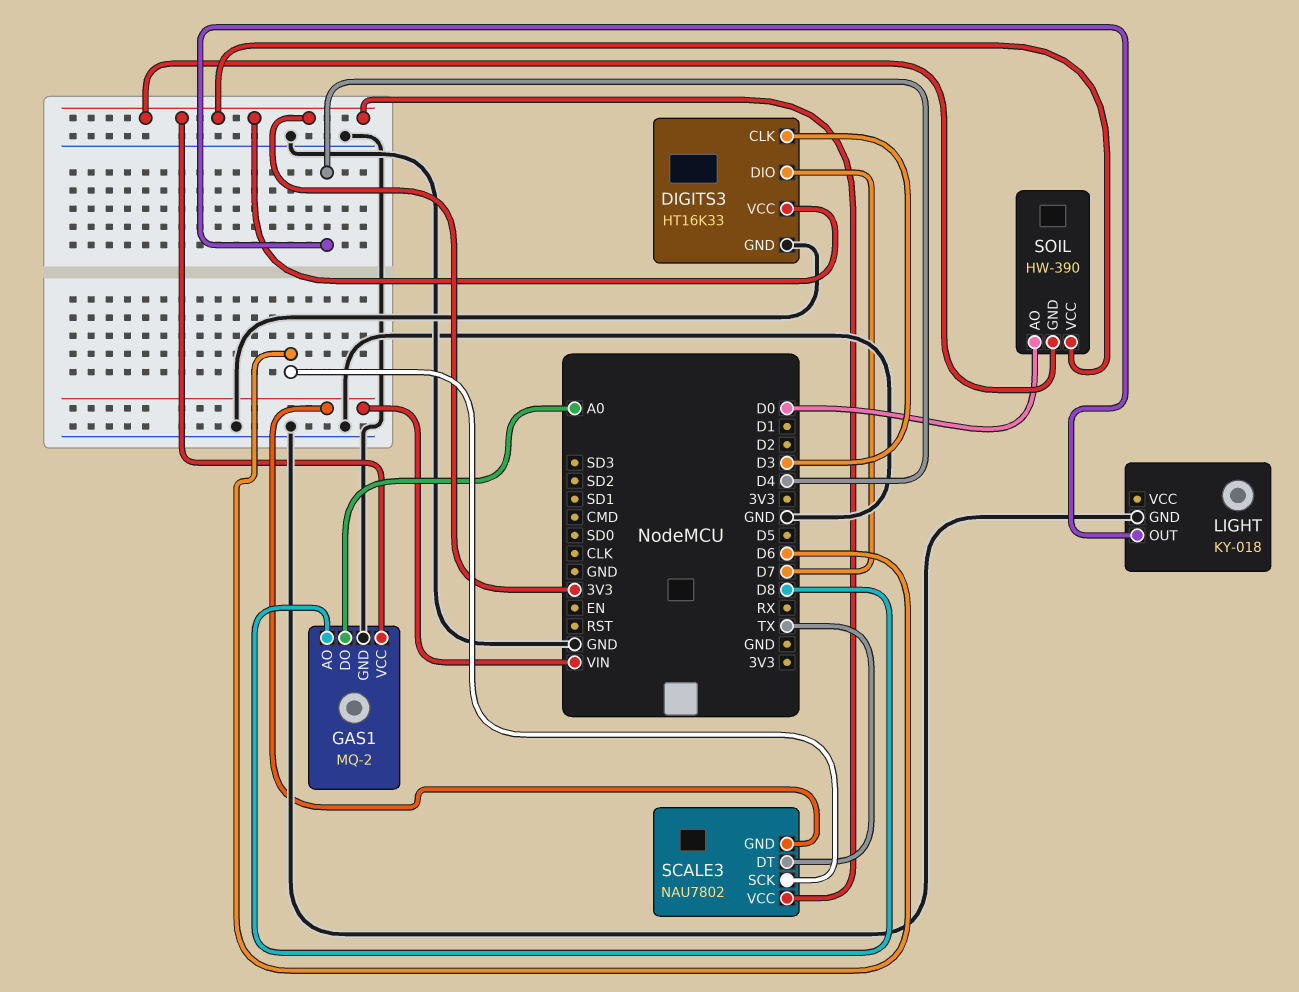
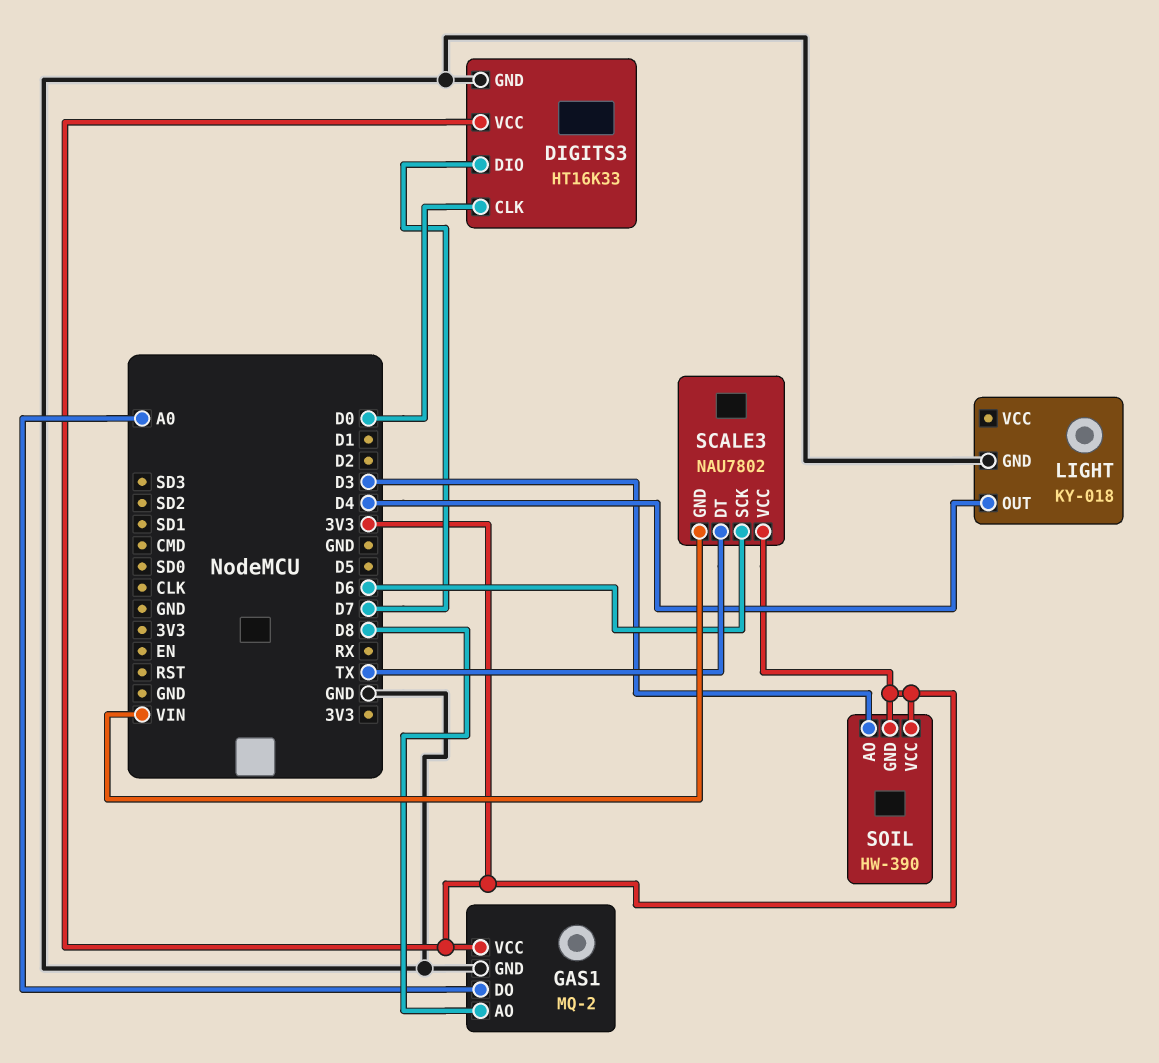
DIGITS3 pin CLK: D3 -> D0
SOIL pin AO: D0 -> D3

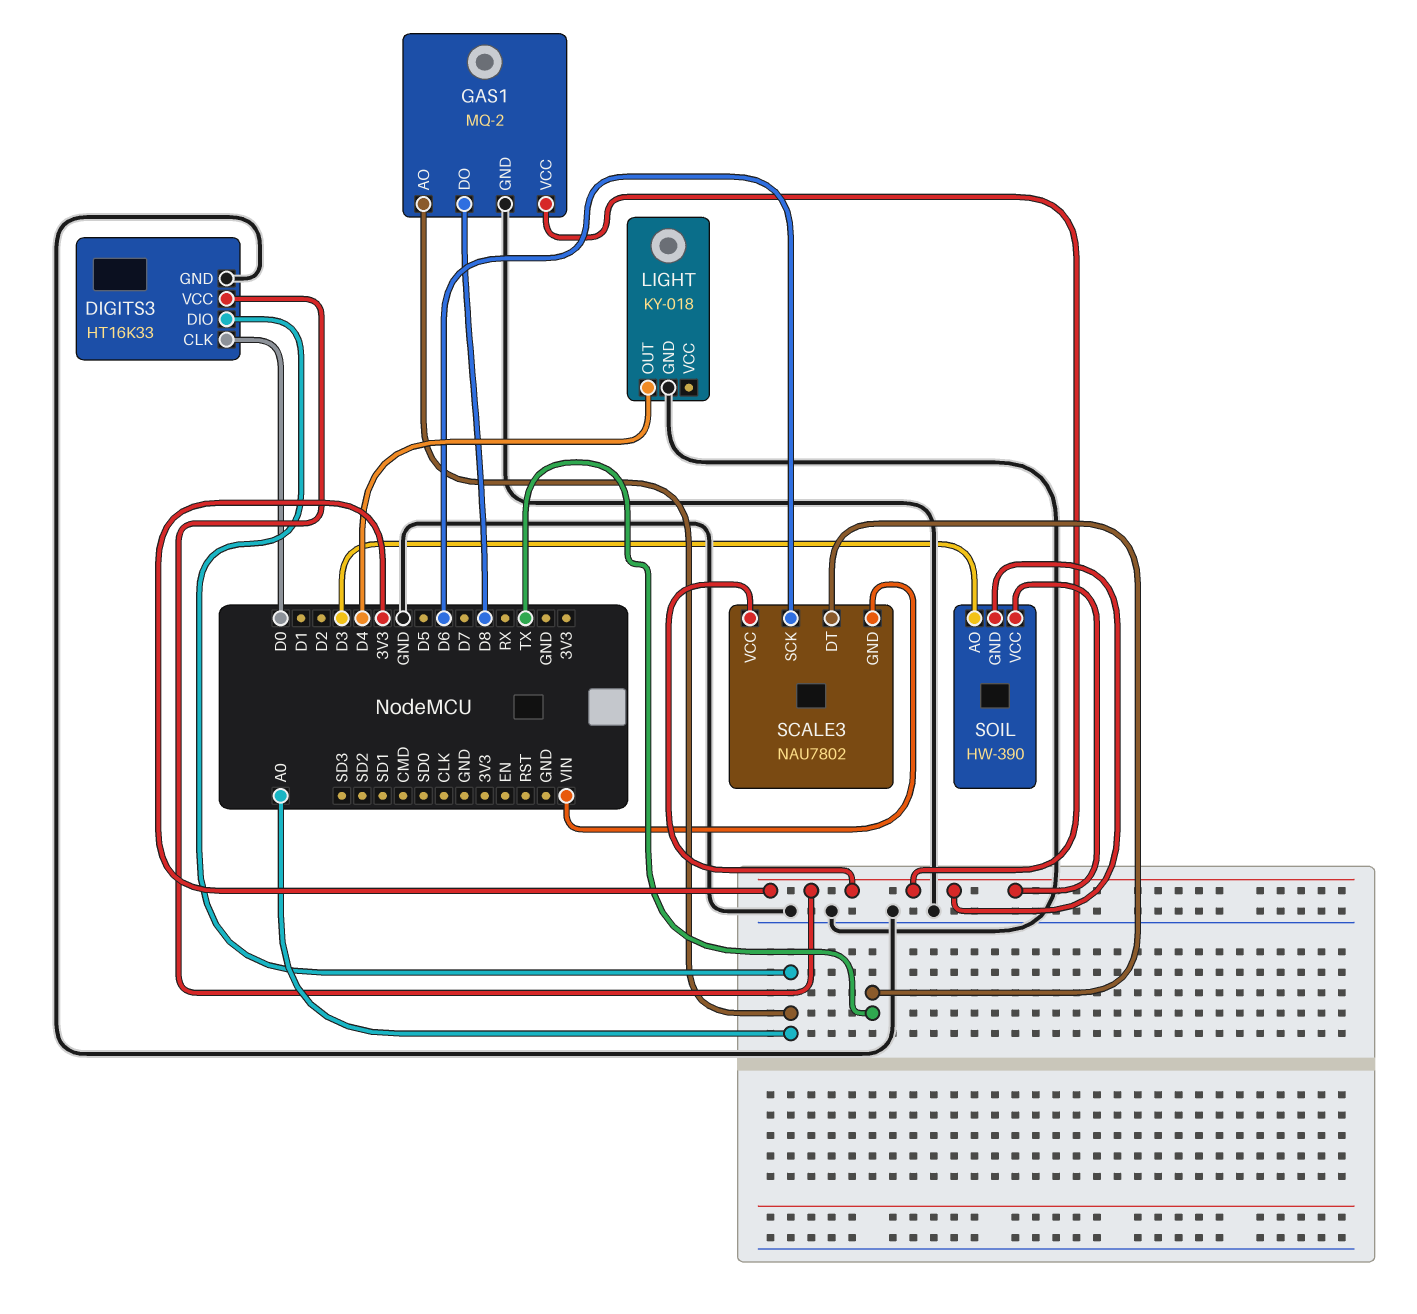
DIGITS3 pin DIO: D7 -> A0
GAS1 pin AO: D8 -> A0
GAS1 pin DO: A0 -> D8

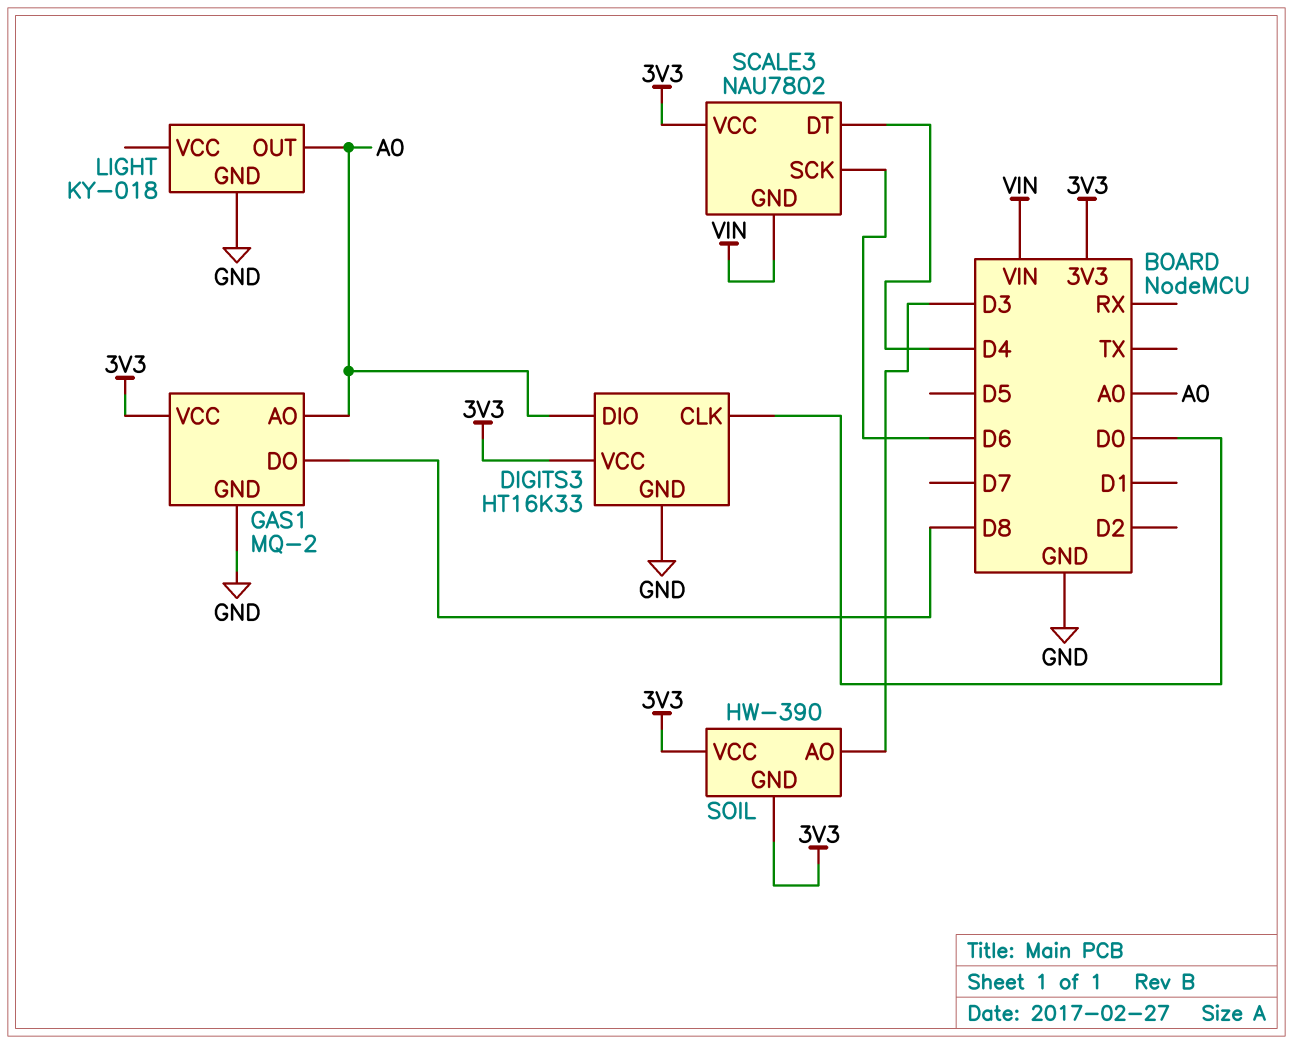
LIGHT pin OUT: D4 -> A0
SCALE3 pin DT: TX -> D4

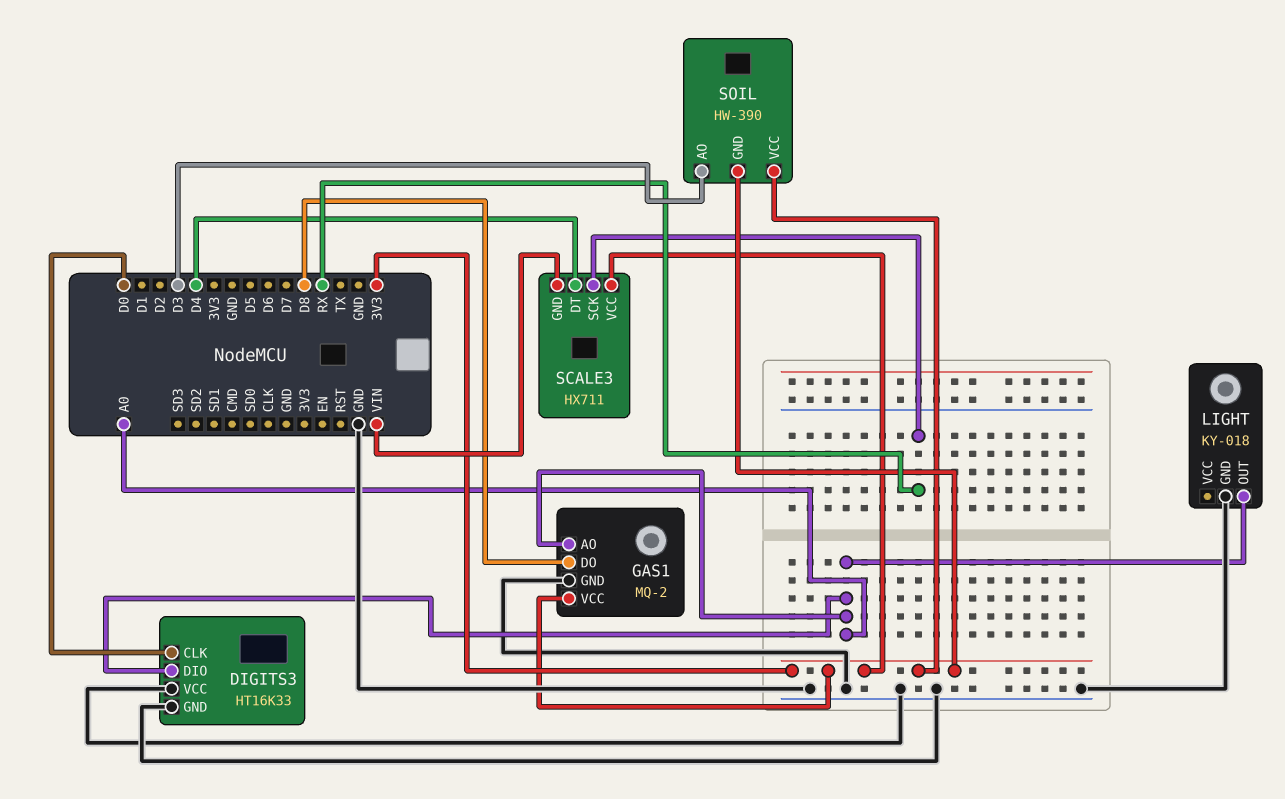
DIGITS3 pin VCC: 3V3 -> GND
SCALE3: NAU7802 -> HX711
SCALE3 pin SCK: D6 -> RX

